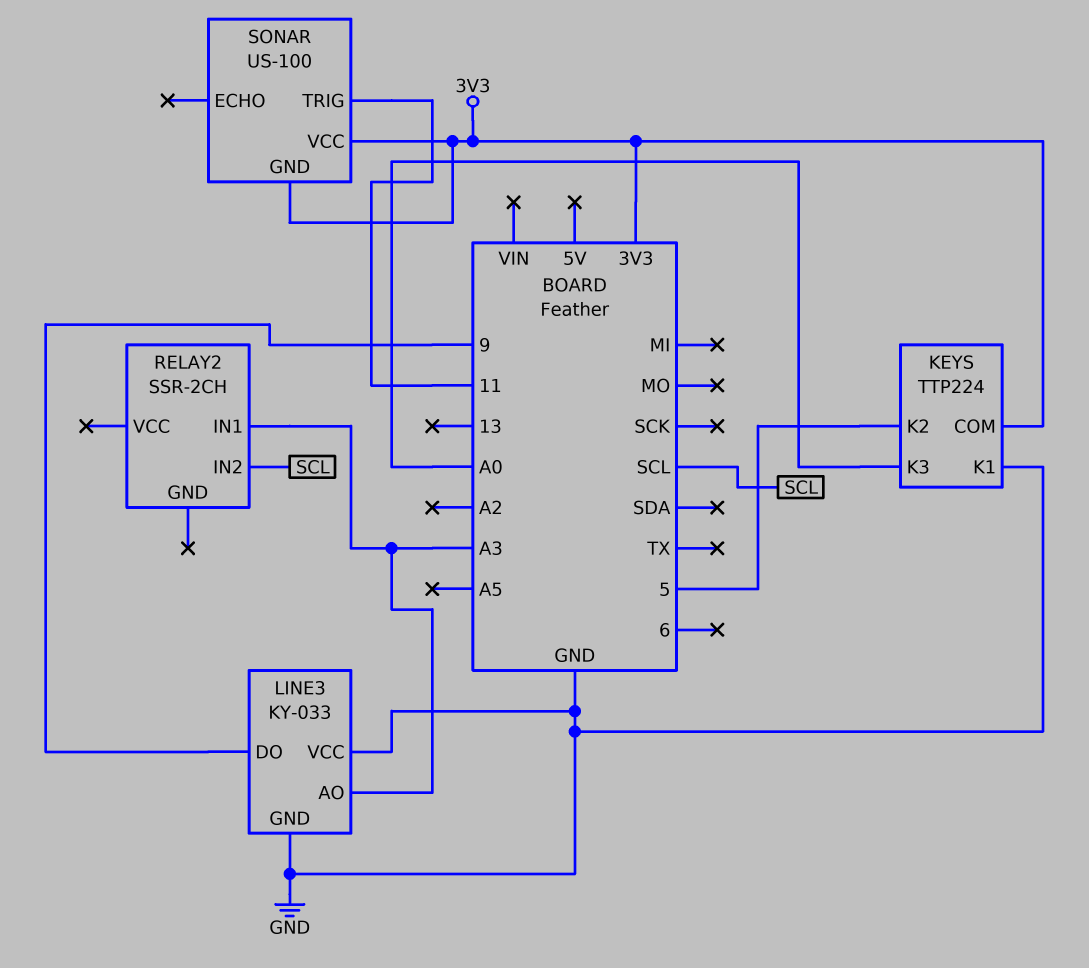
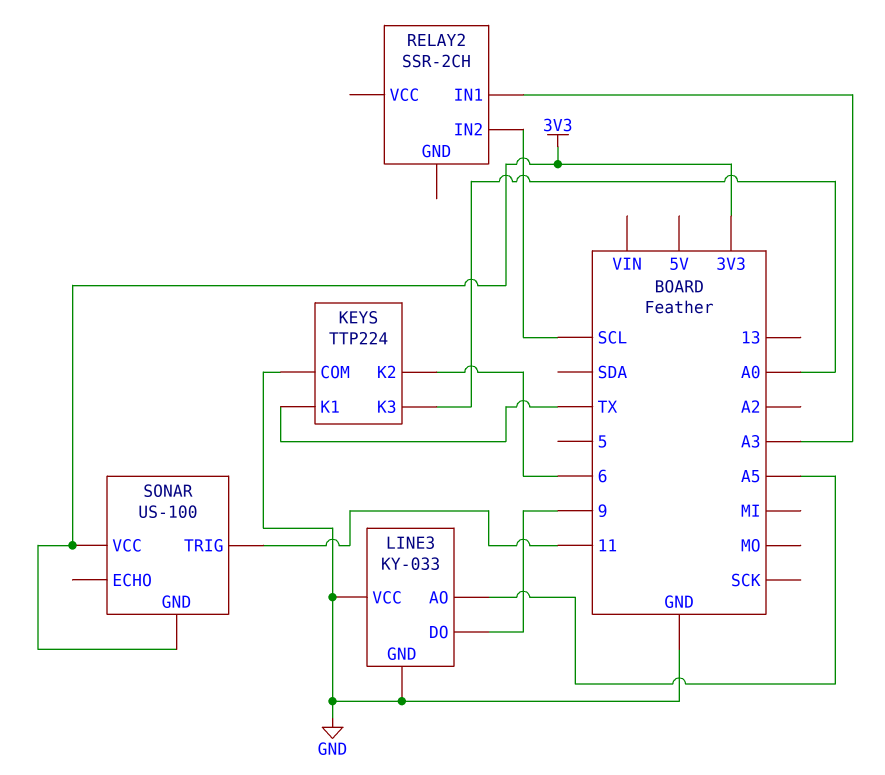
KEYS pin COM: 3V3 -> GND
KEYS pin K1: GND -> TX
KEYS pin K2: 5 -> 6
LINE3 pin AO: A3 -> A5

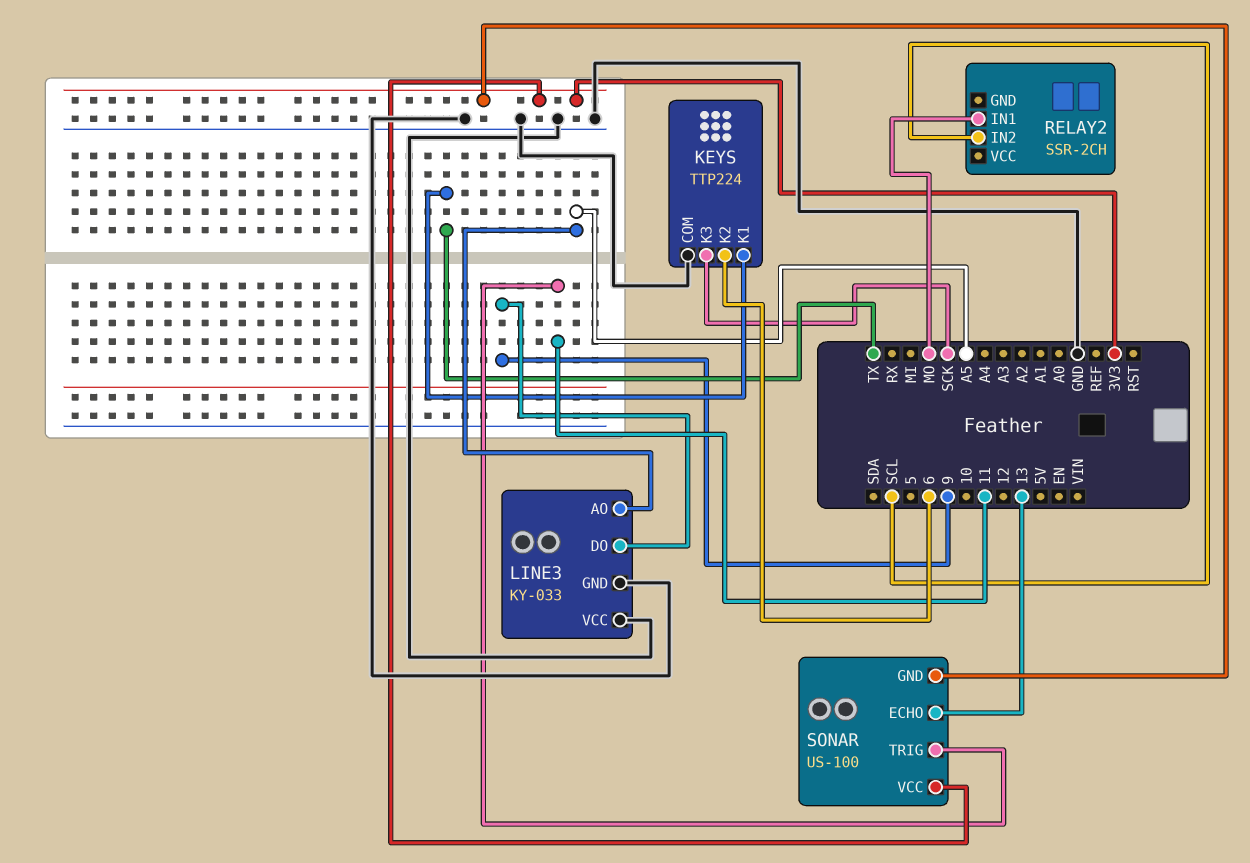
KEYS pin K3: A0 -> SCK
RELAY2 pin IN1: A3 -> MO
SONAR pin ECHO: none -> 13

